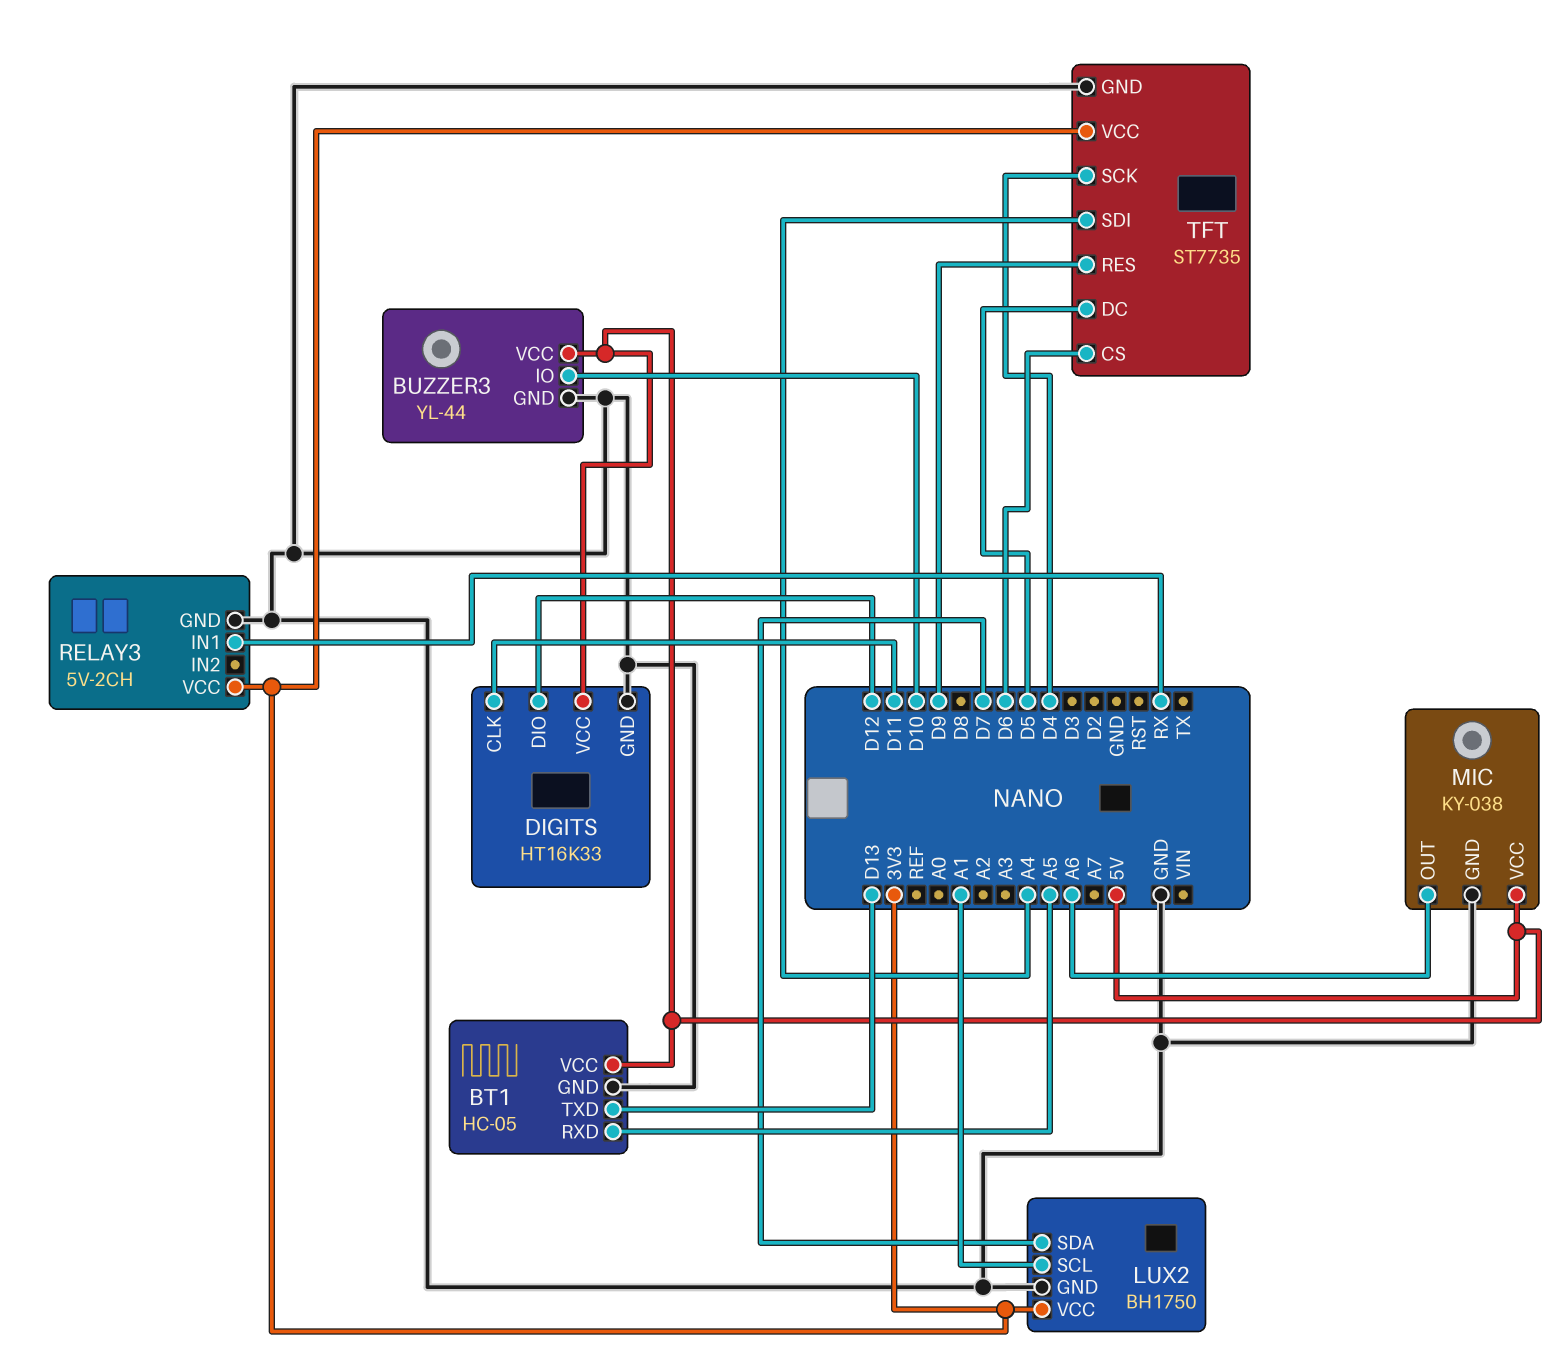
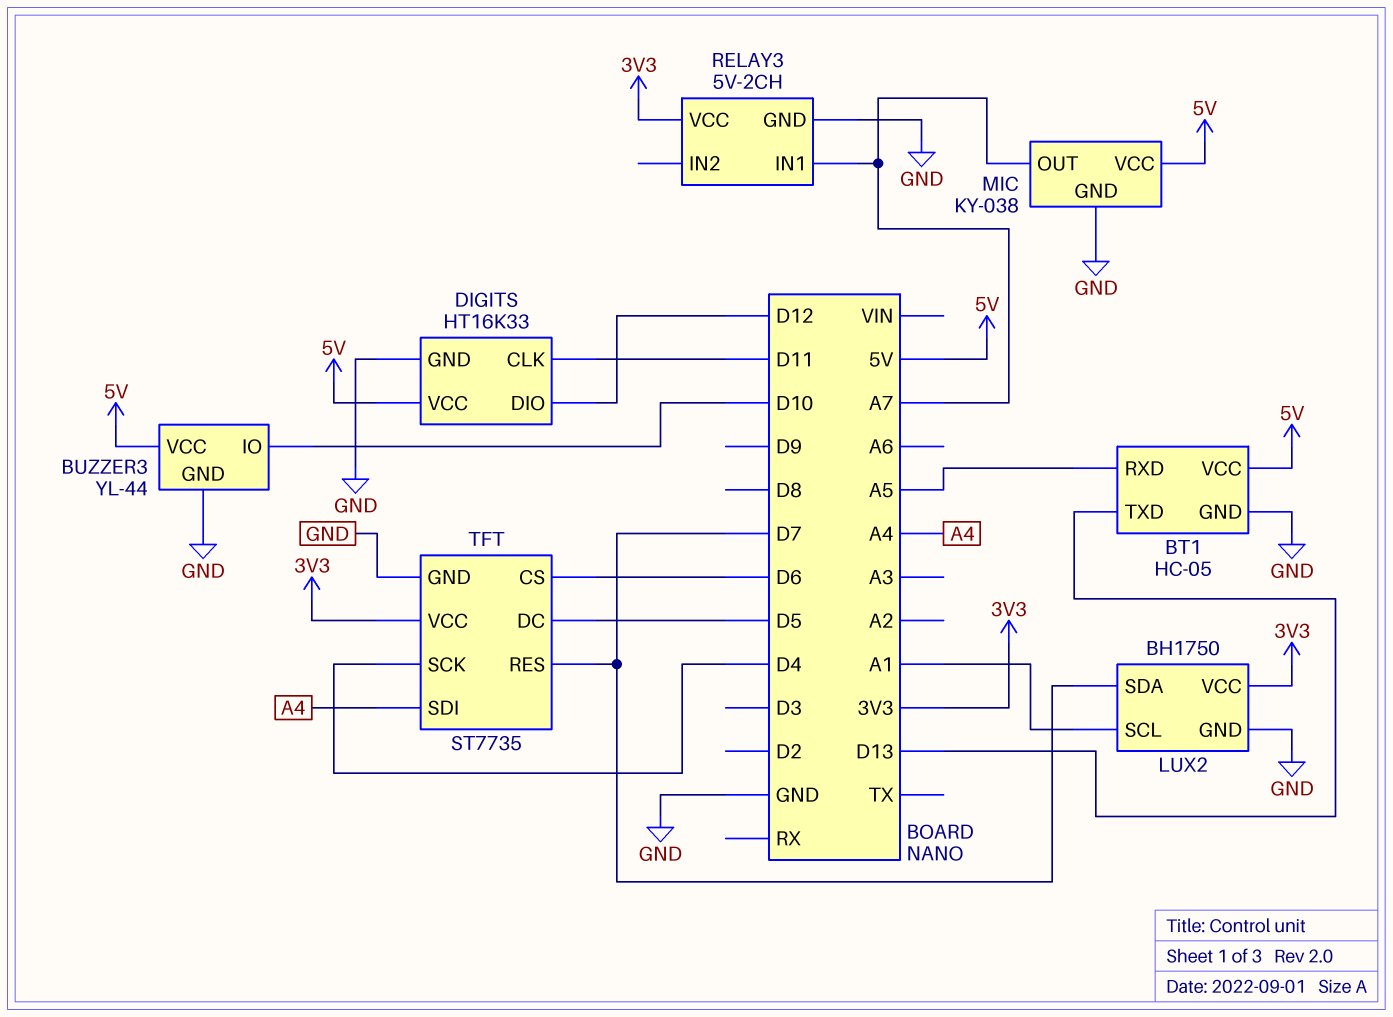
MIC pin OUT: A6 -> A7
RELAY3 pin IN1: RX -> A7
TFT pin RES: D9 -> D7

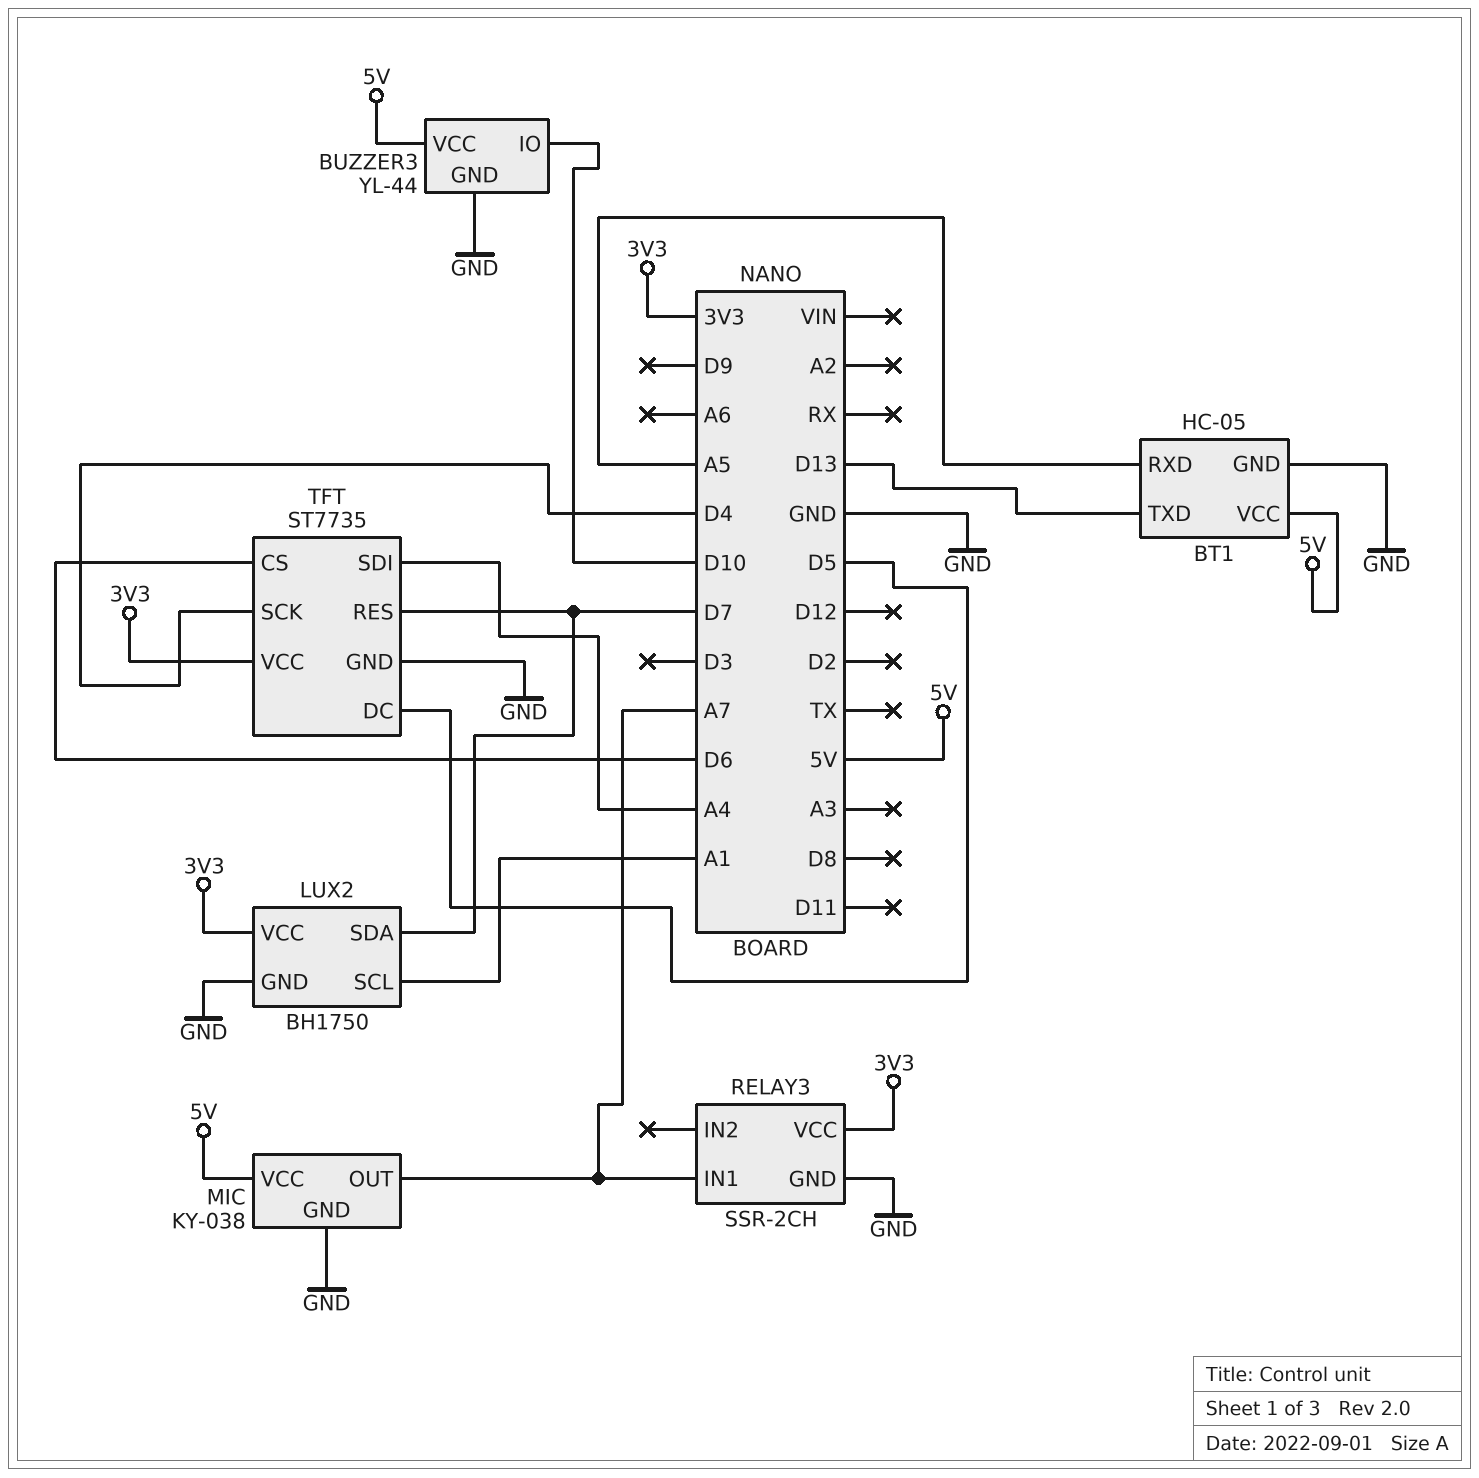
DIGITS: HT16K33 -> none
DIGITS pin CLK: D11 -> none
DIGITS pin DIO: D12 -> none
DIGITS pin GND: GND -> none
DIGITS pin VCC: 5V -> none
RELAY3: 5V-2CH -> SSR-2CH

